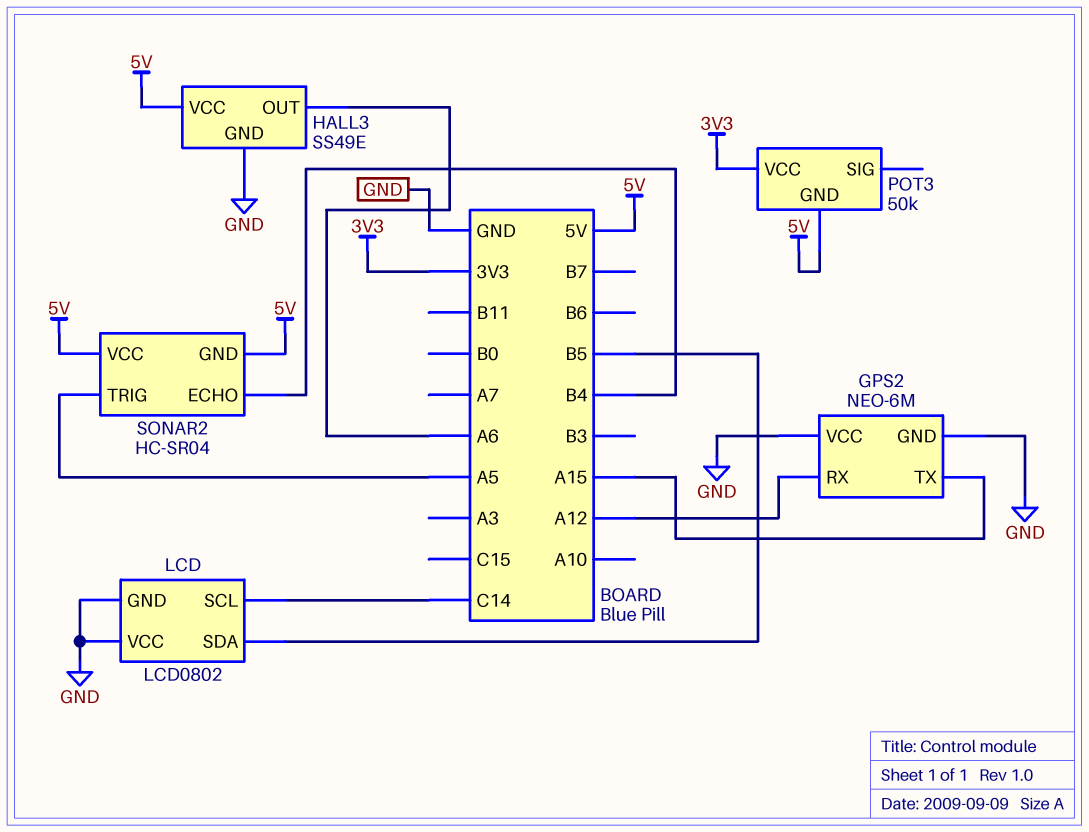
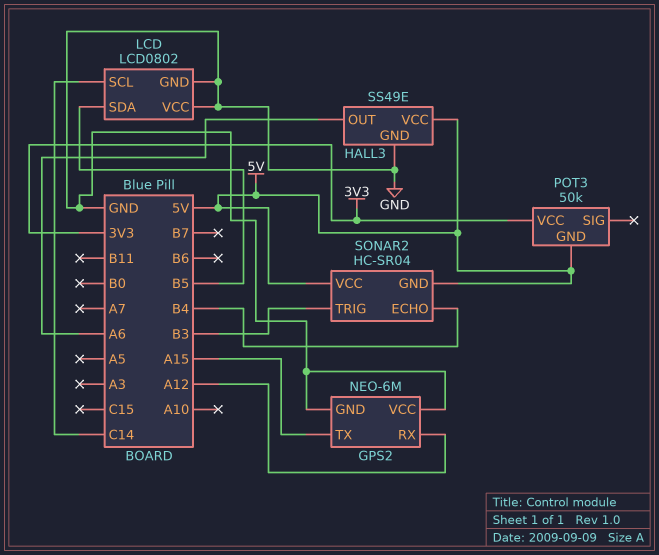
SONAR2 pin TRIG: A5 -> B3

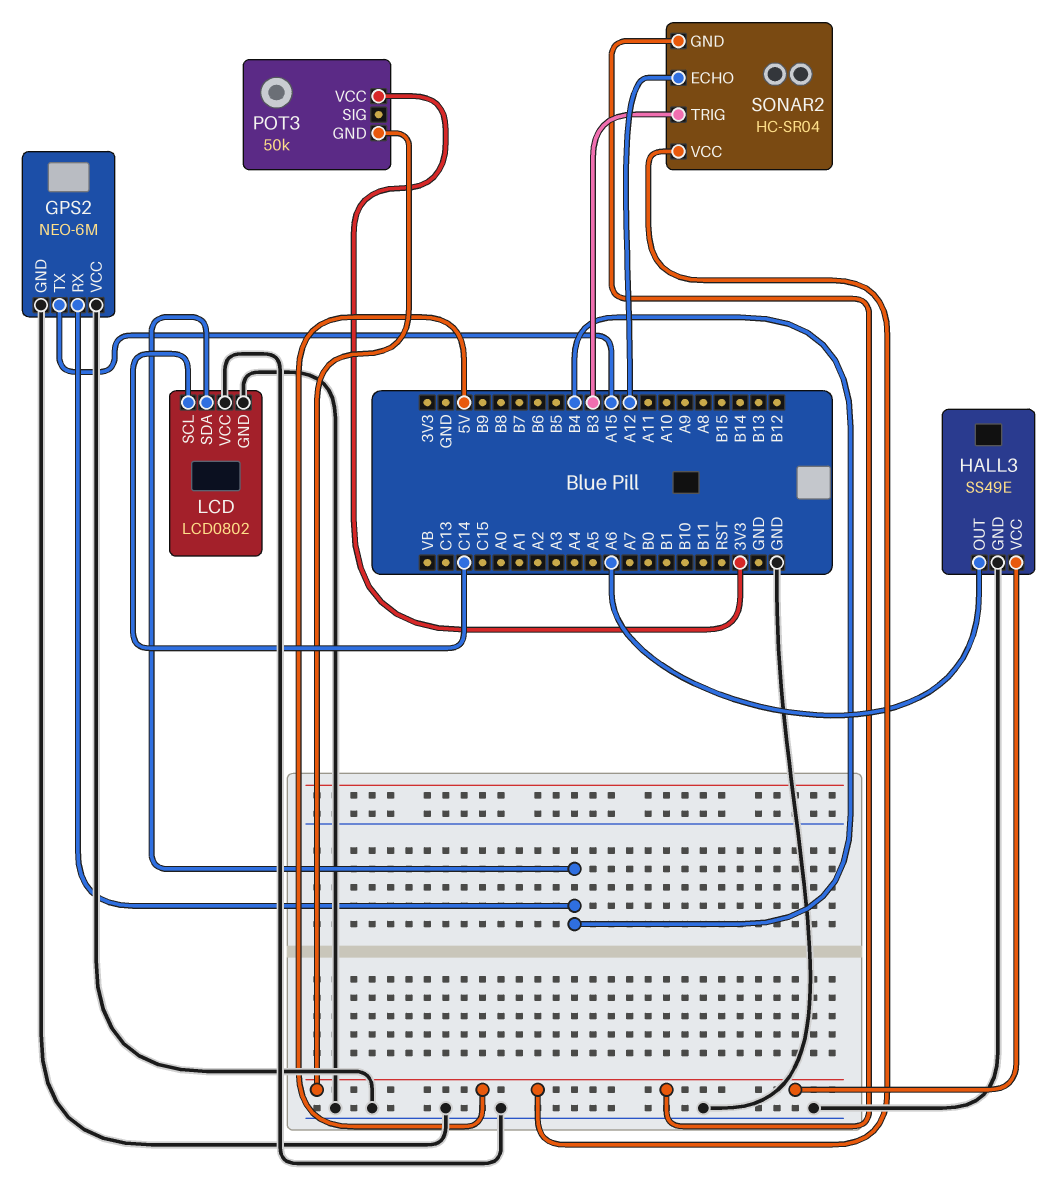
GPS2 pin RX: A12 -> B4
LCD pin SDA: B5 -> B4
SONAR2 pin ECHO: B4 -> A12

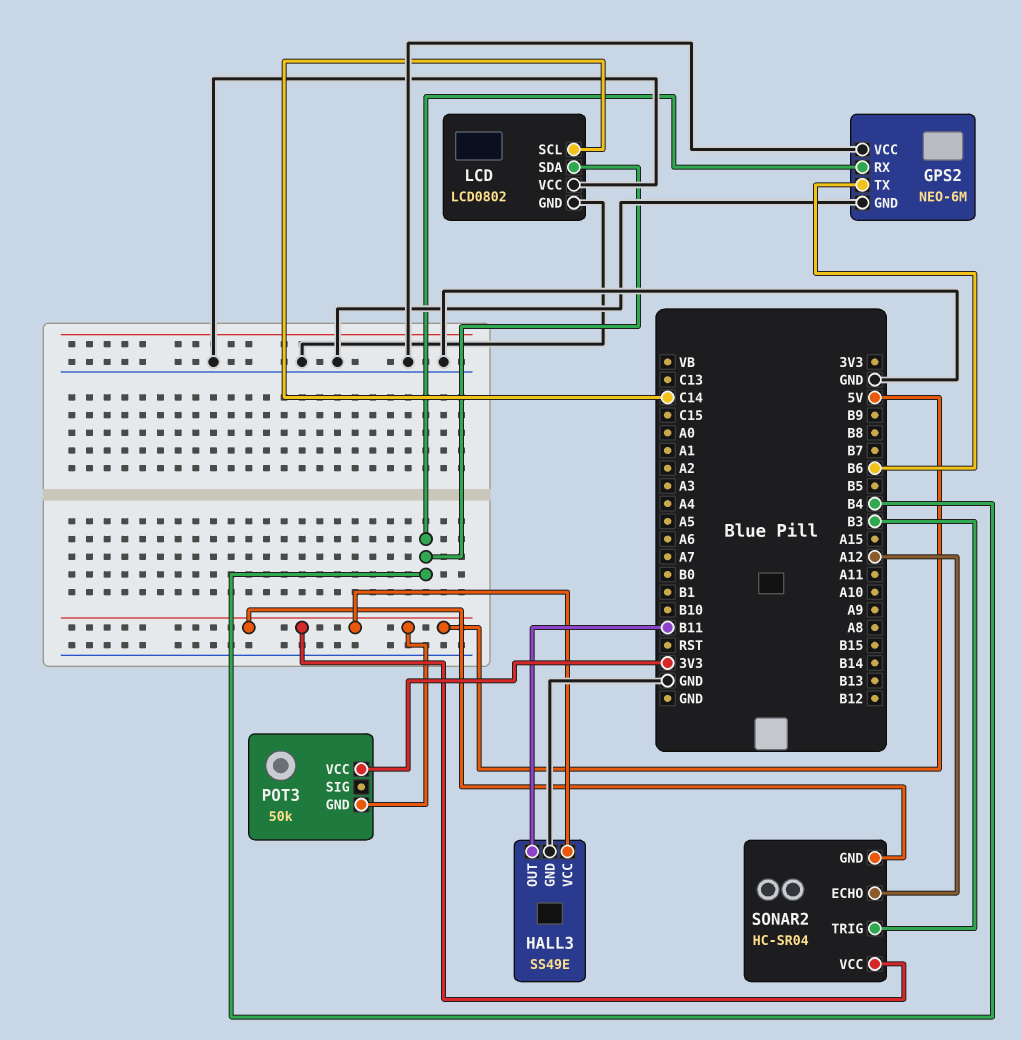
GPS2 pin TX: A15 -> B6
HALL3 pin OUT: A6 -> B11

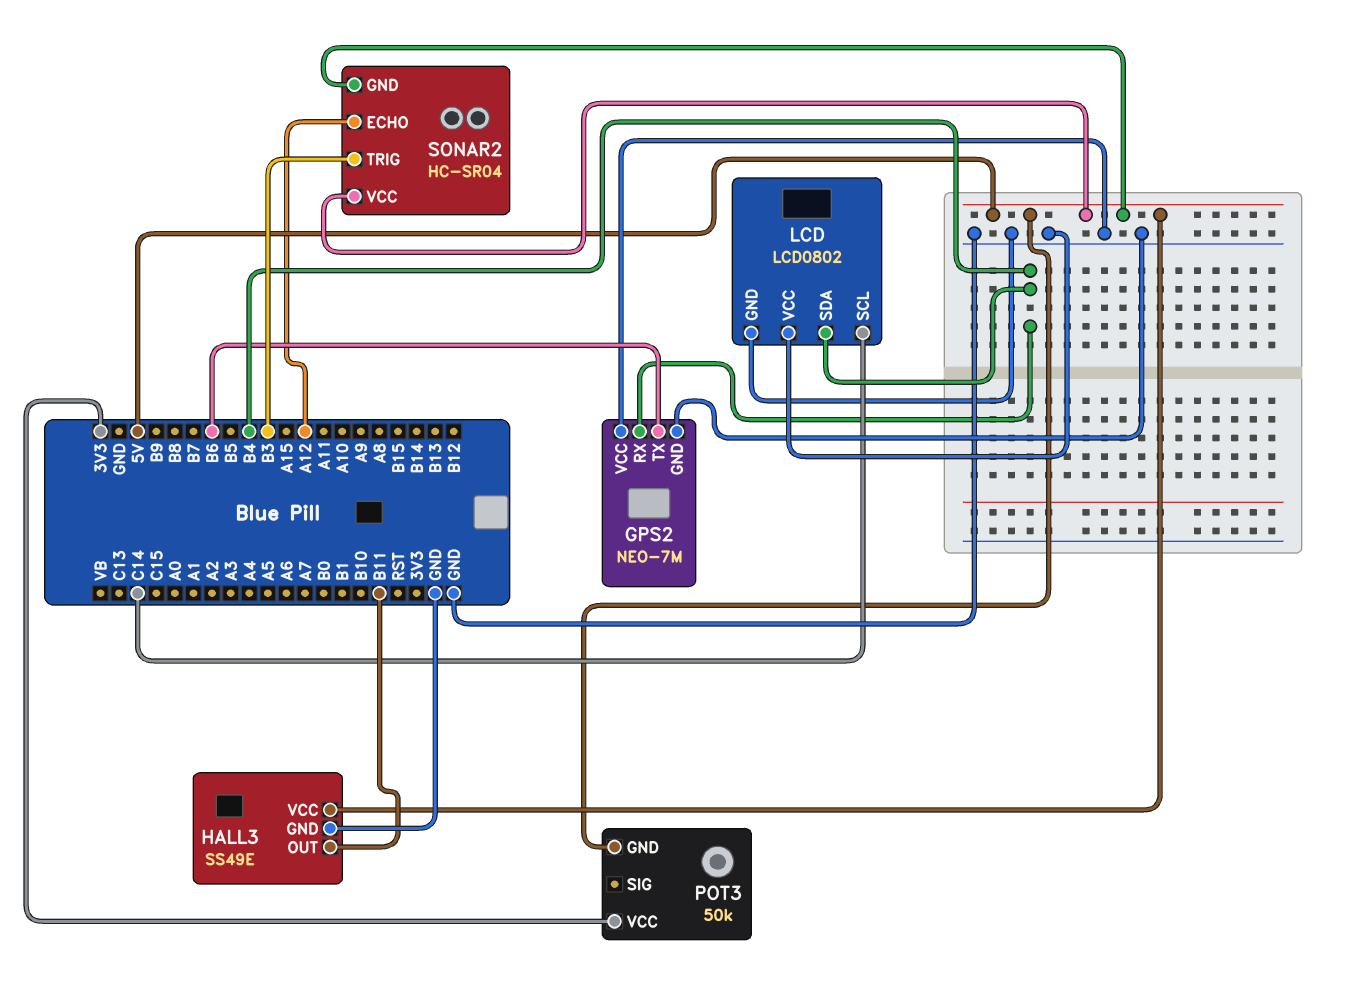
GPS2: NEO-6M -> NEO-7M

